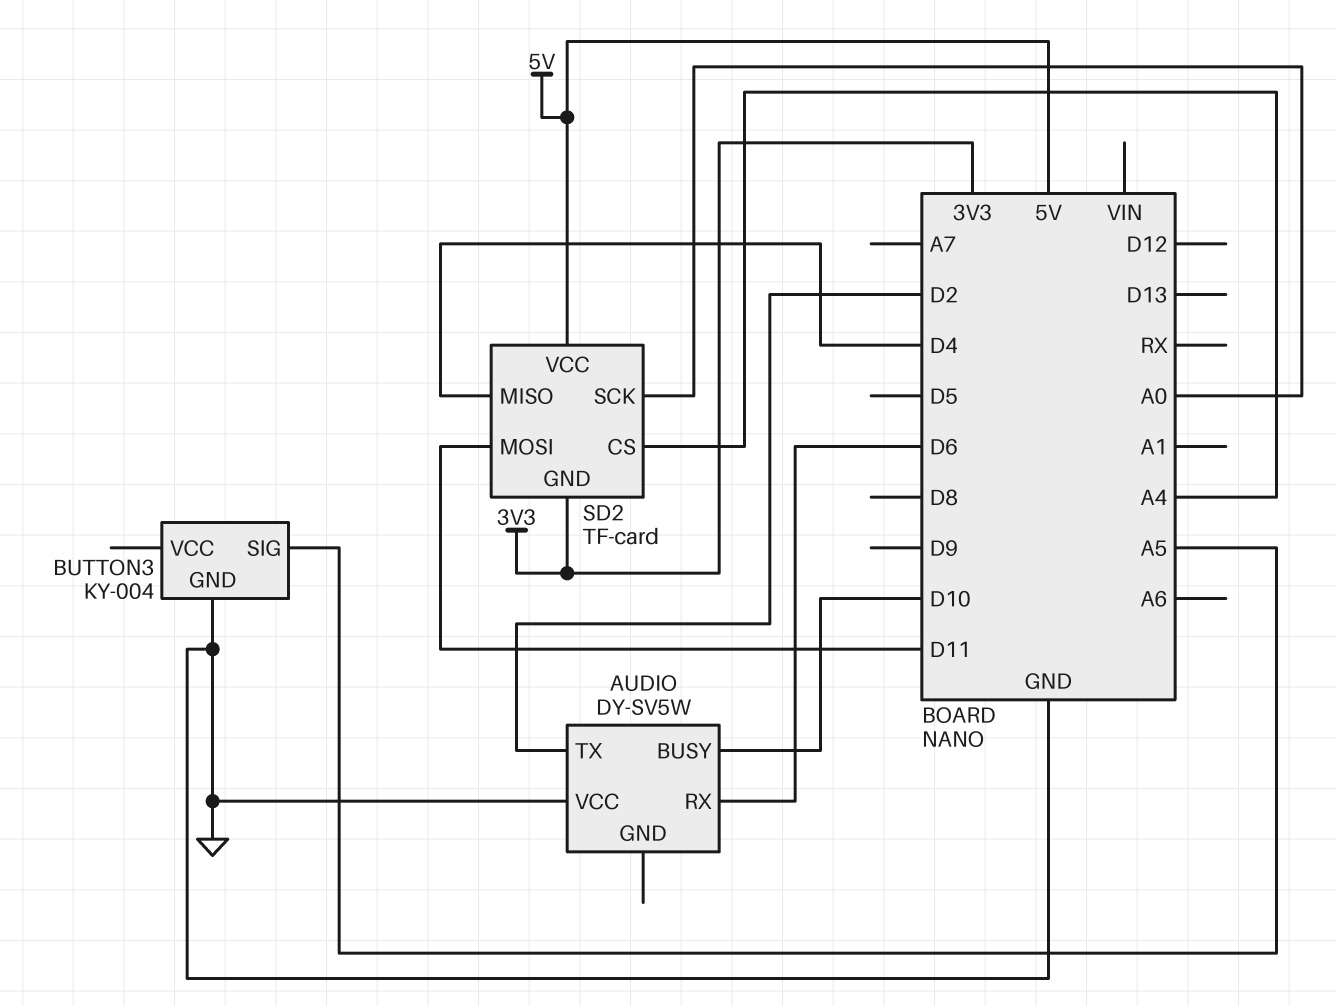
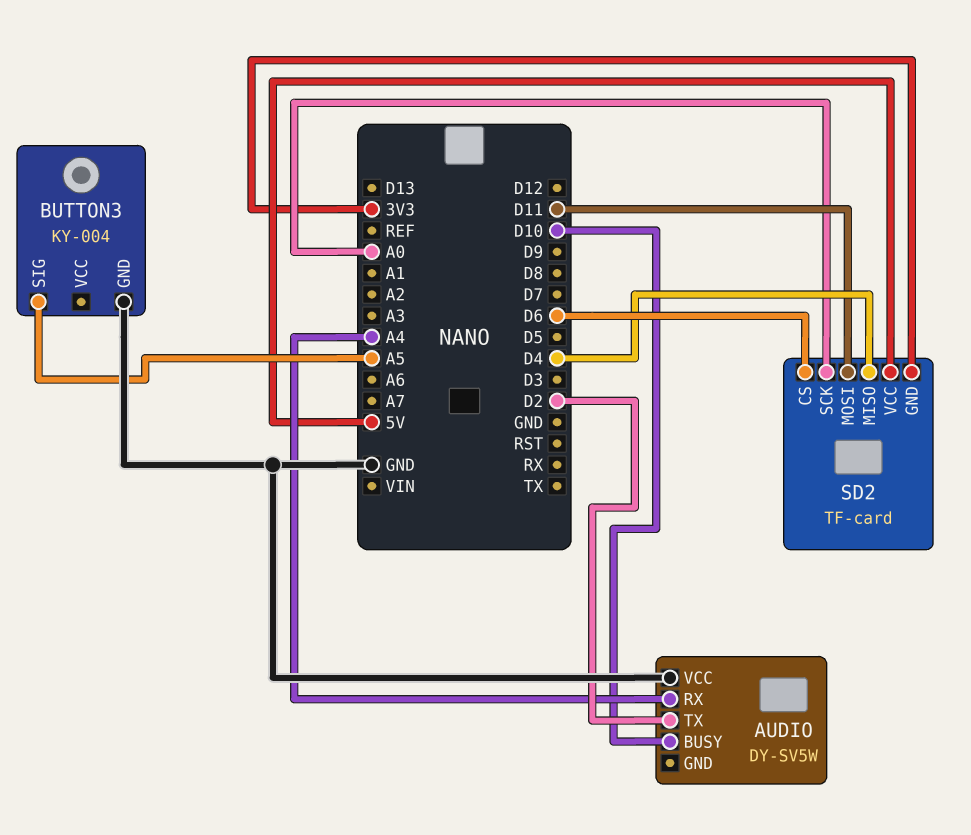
AUDIO pin RX: D6 -> A4
SD2 pin CS: A4 -> D6

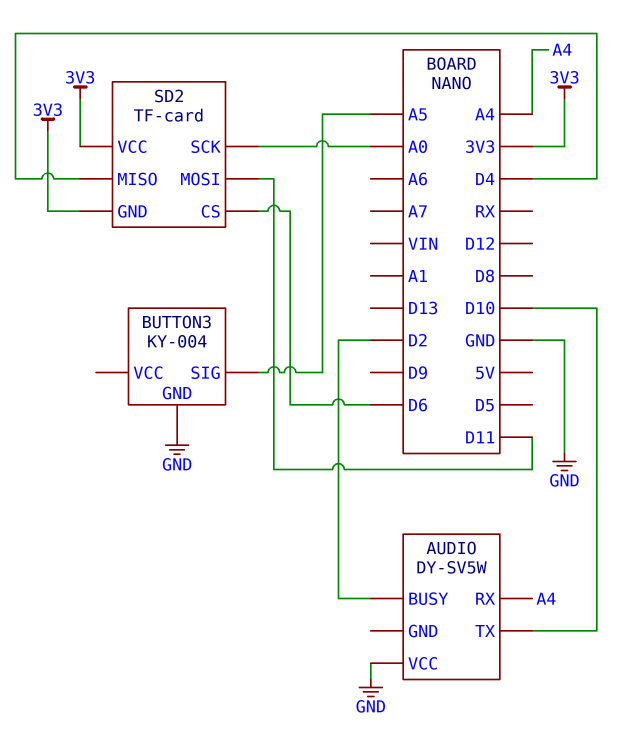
AUDIO pin BUSY: D10 -> D2
AUDIO pin TX: D2 -> D10
SD2 pin VCC: 5V -> 3V3

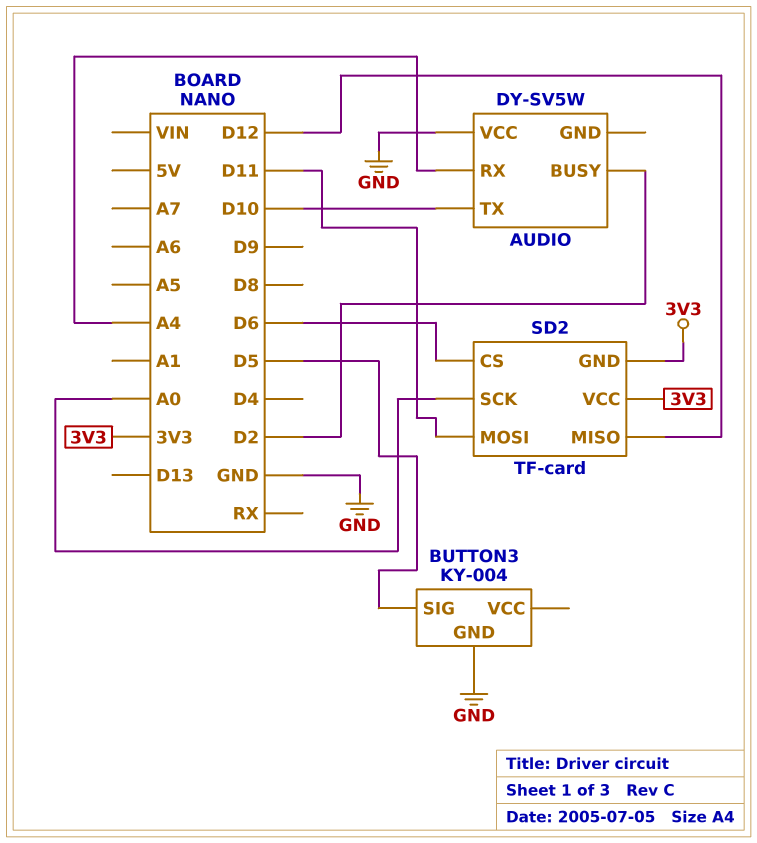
BUTTON3 pin SIG: A5 -> D5
SD2 pin MISO: D4 -> D12

